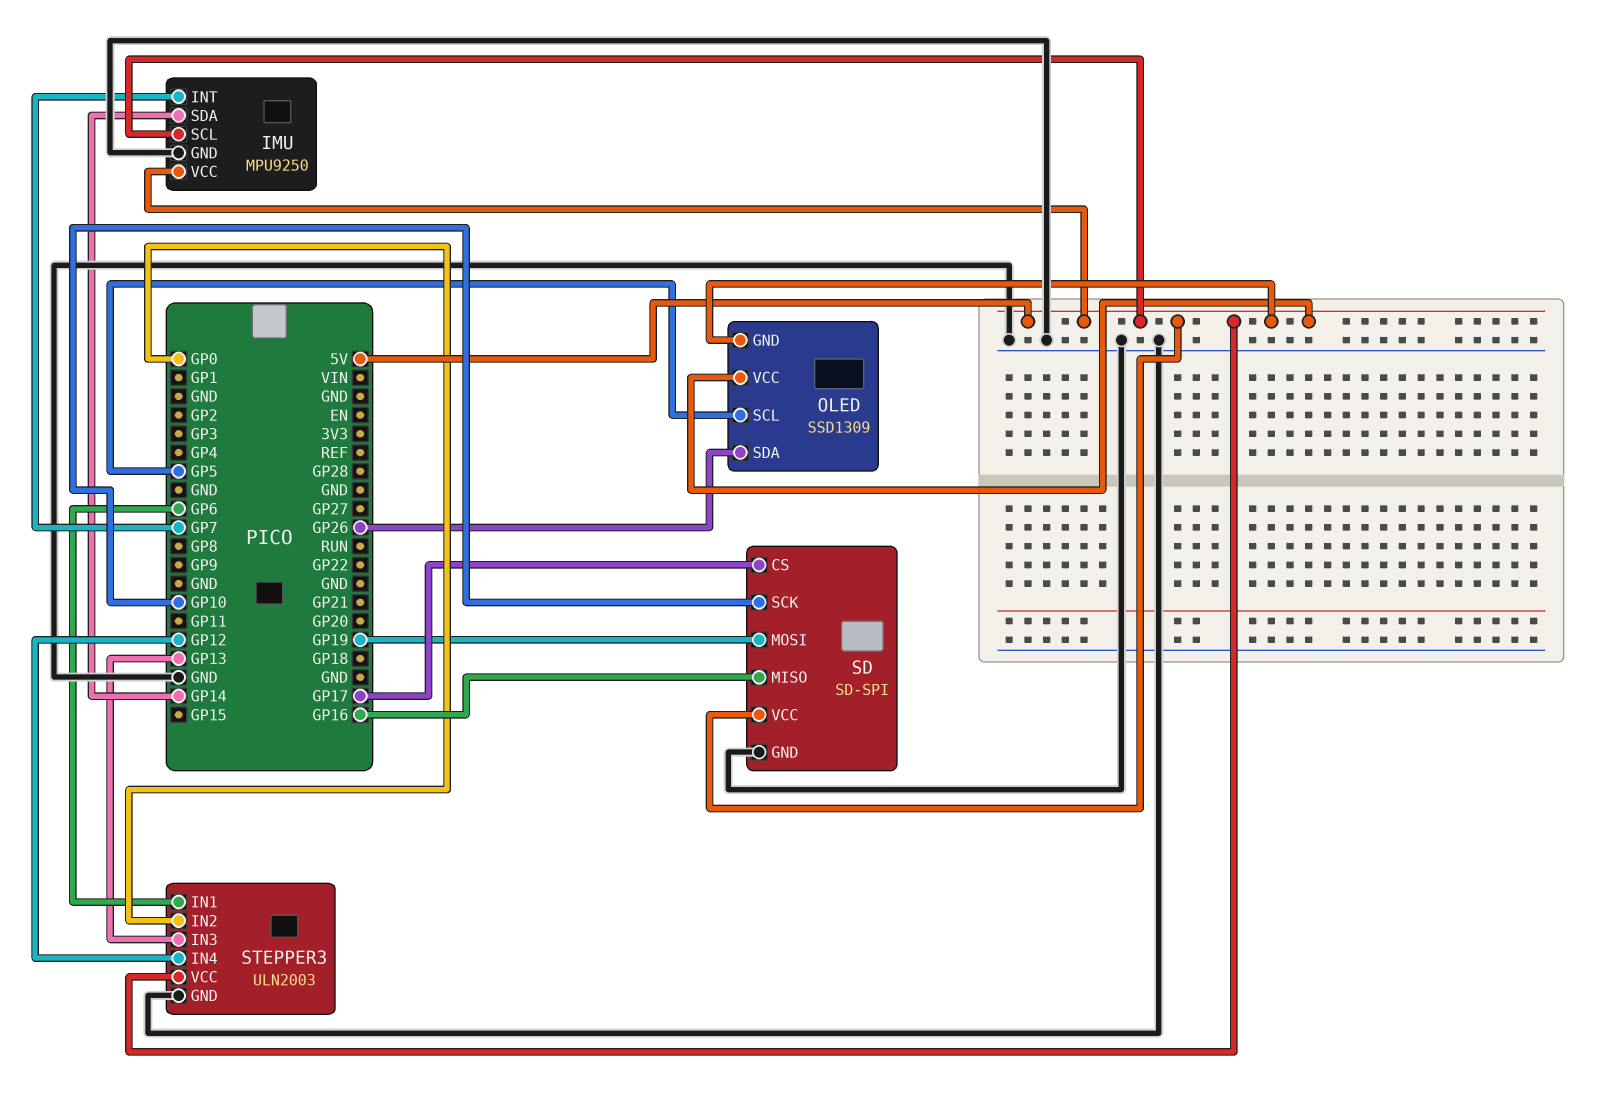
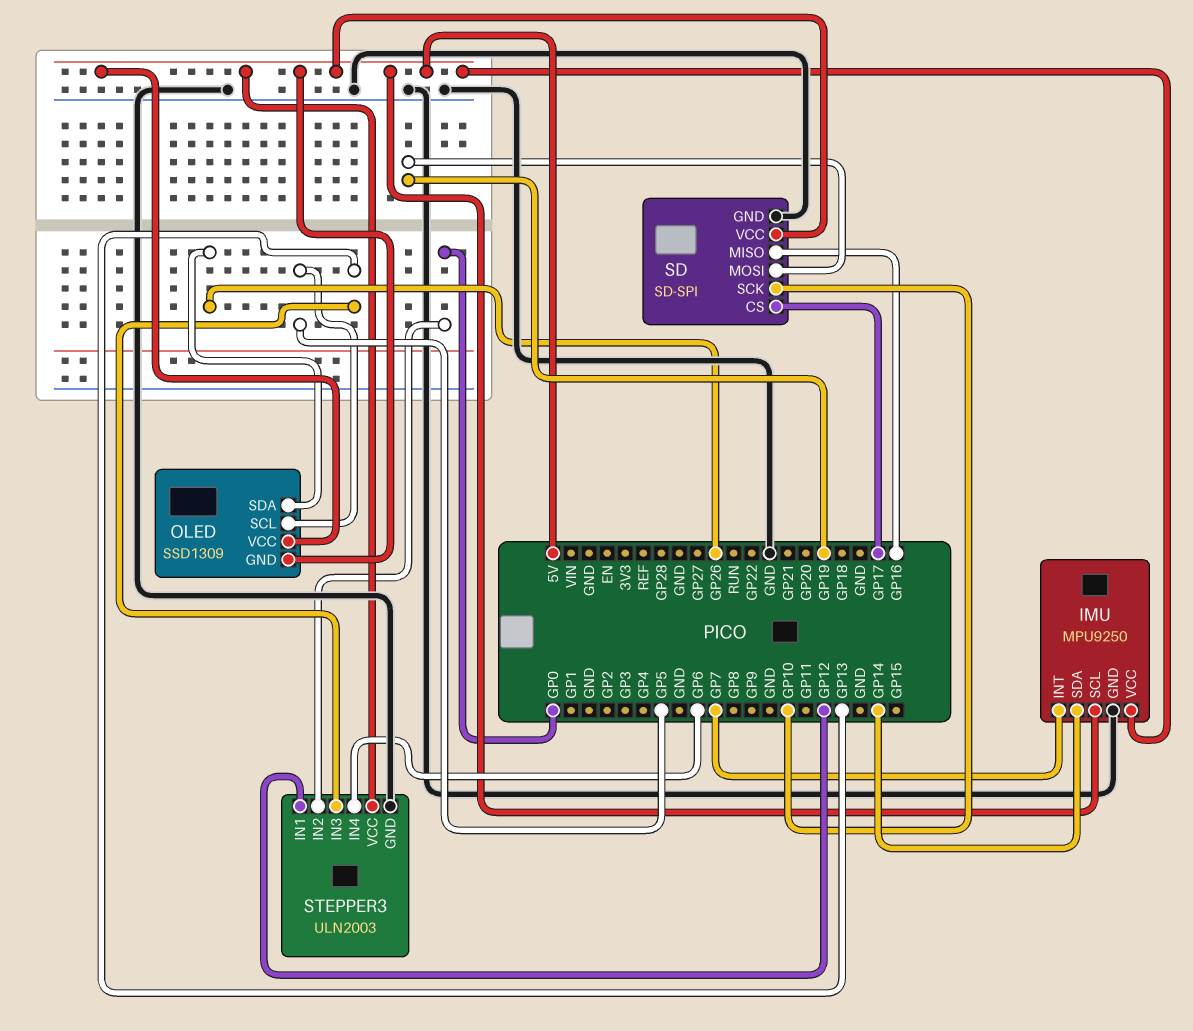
STEPPER3 pin IN1: GP6 -> GP12
STEPPER3 pin IN4: GP12 -> GP6

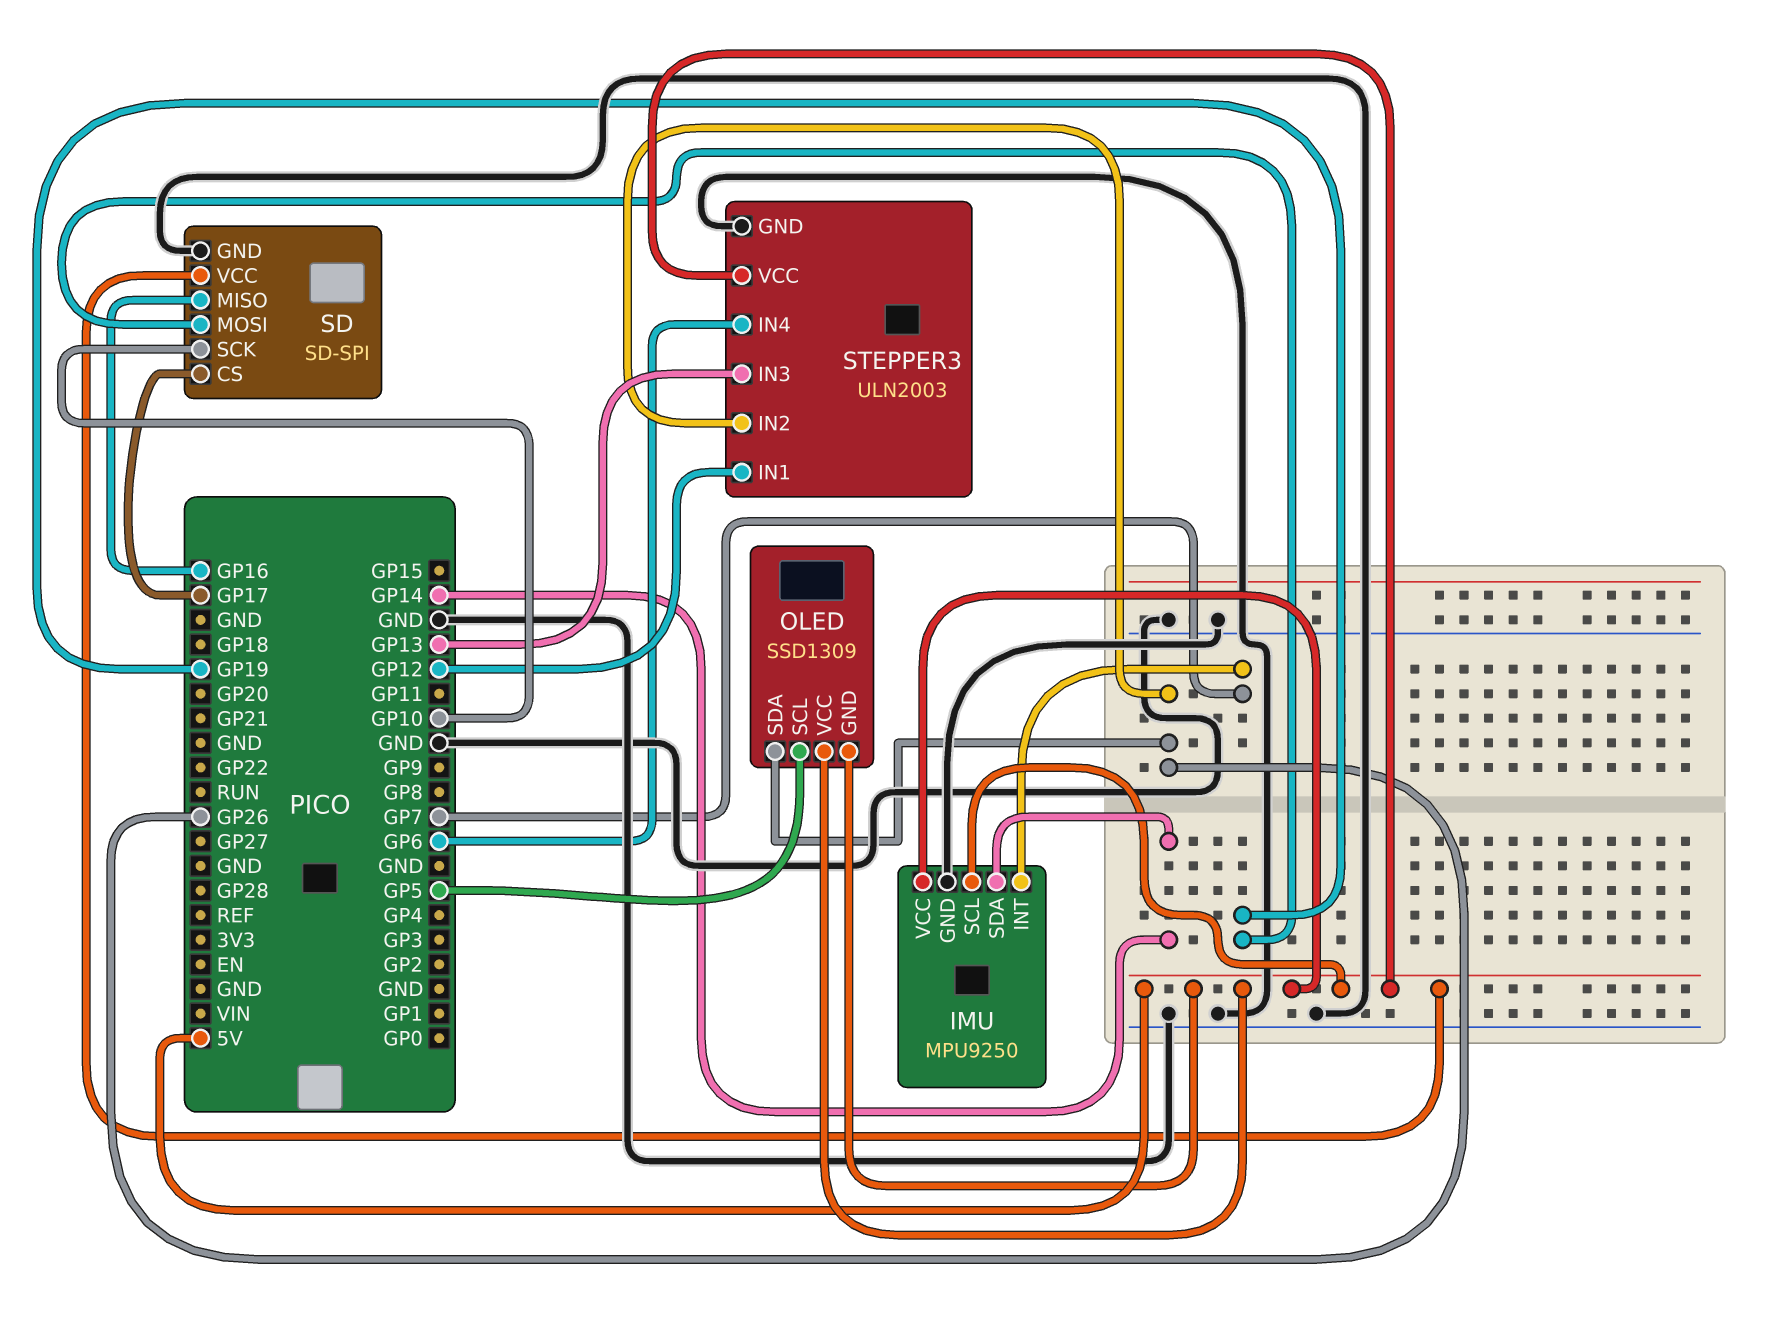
STEPPER3 pin IN2: GP0 -> GP26

